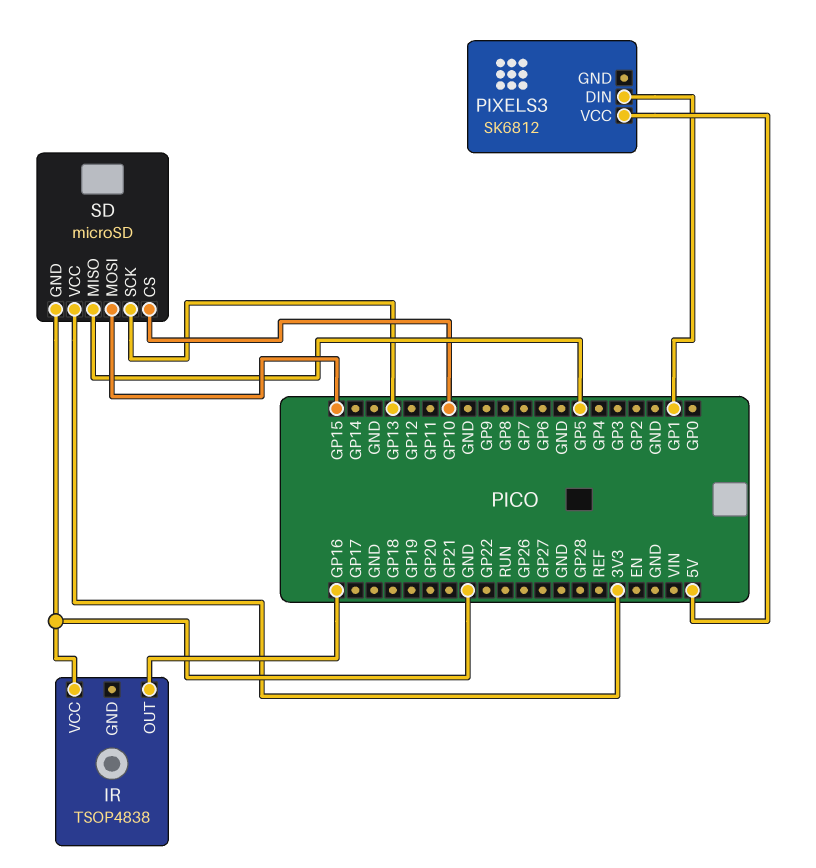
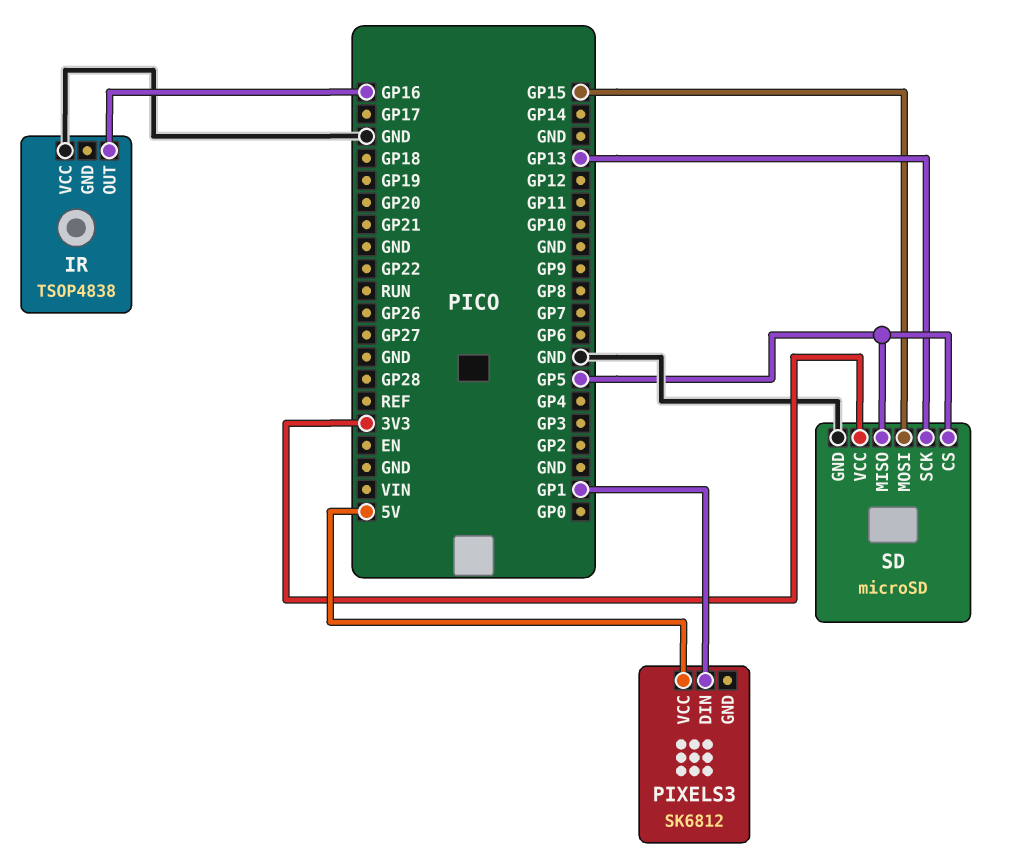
SD pin CS: GP10 -> GP5

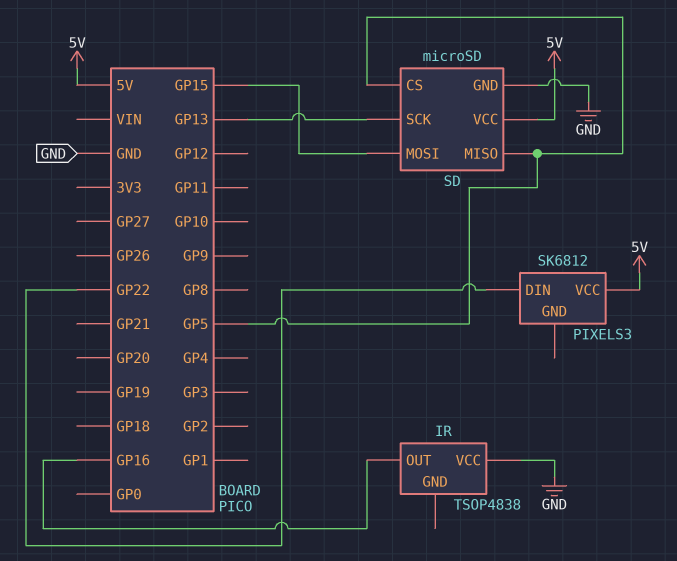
PIXELS3 pin DIN: GP1 -> GP22
SD pin VCC: 3V3 -> 5V

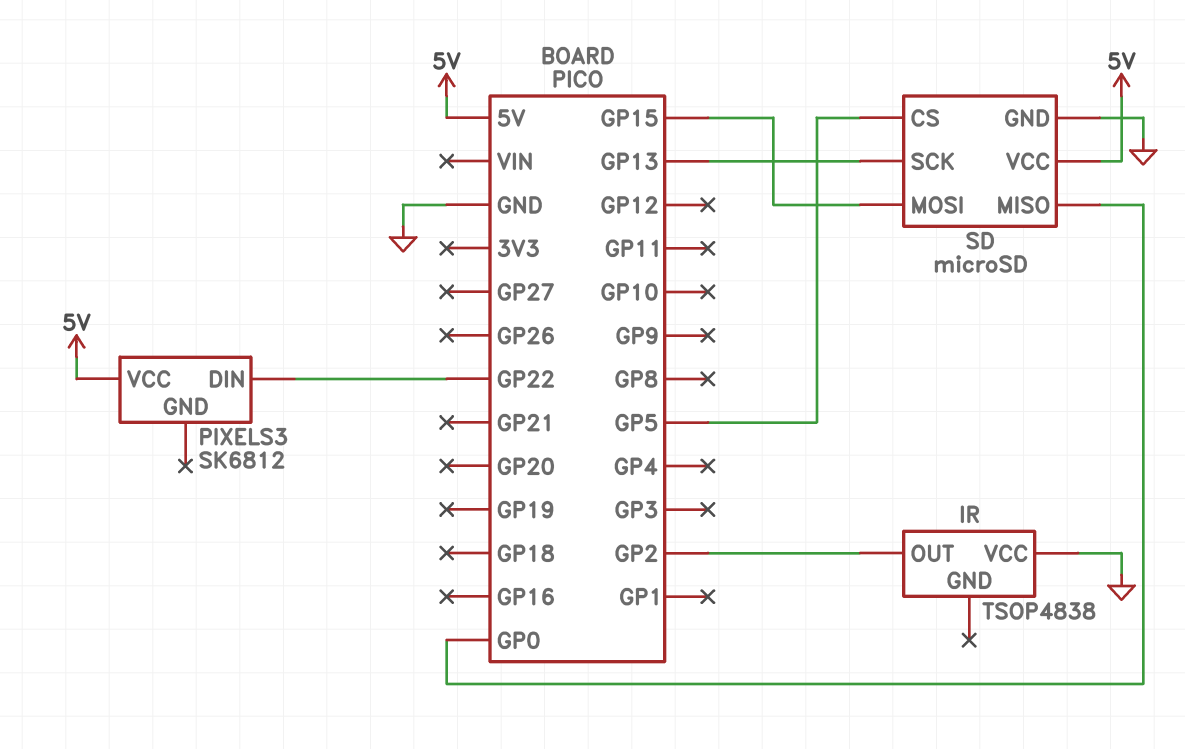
IR pin OUT: GP16 -> GP2
SD pin MISO: GP5 -> GP0

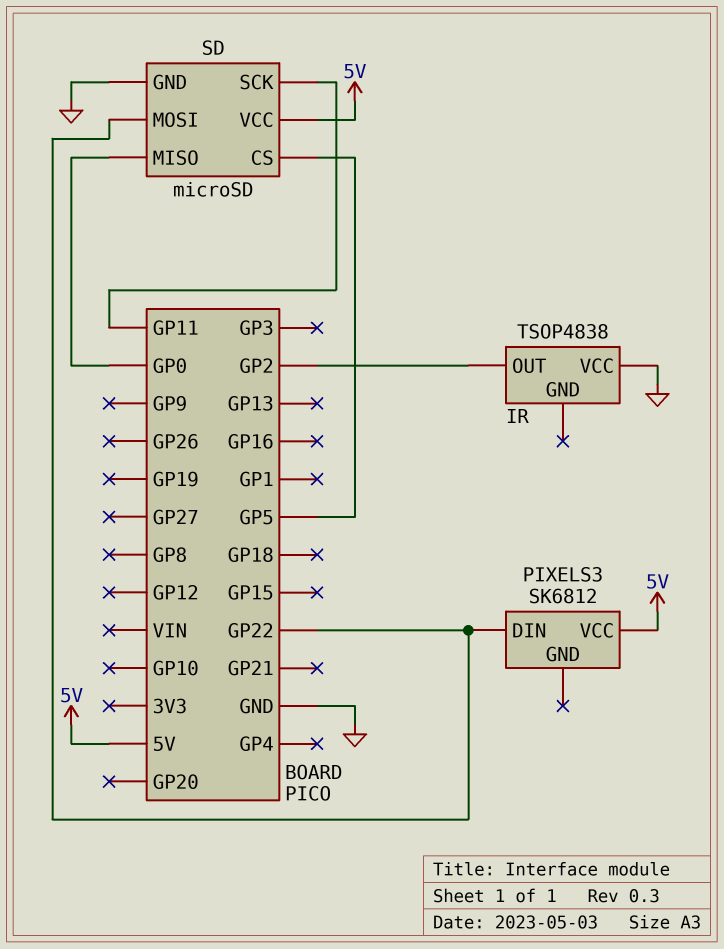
SD pin MOSI: GP15 -> GP22
SD pin SCK: GP13 -> GP11

